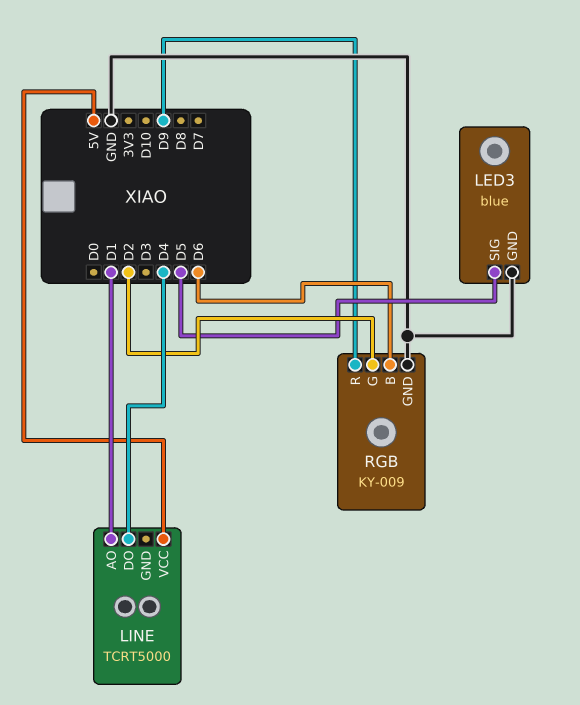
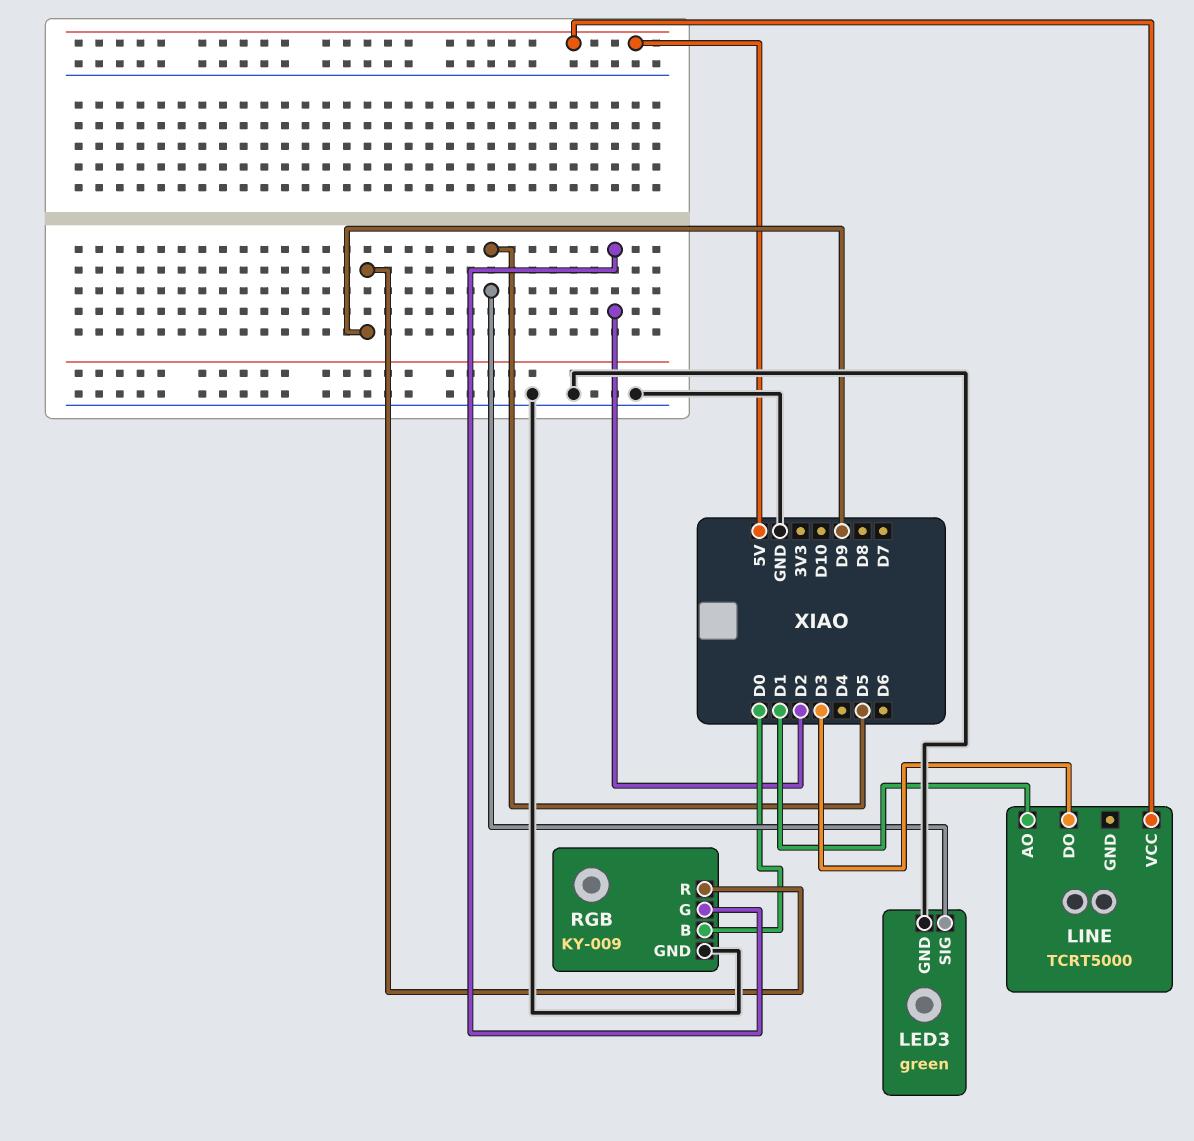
LED3: blue -> green
LINE pin DO: D4 -> D3
RGB pin B: D6 -> D0

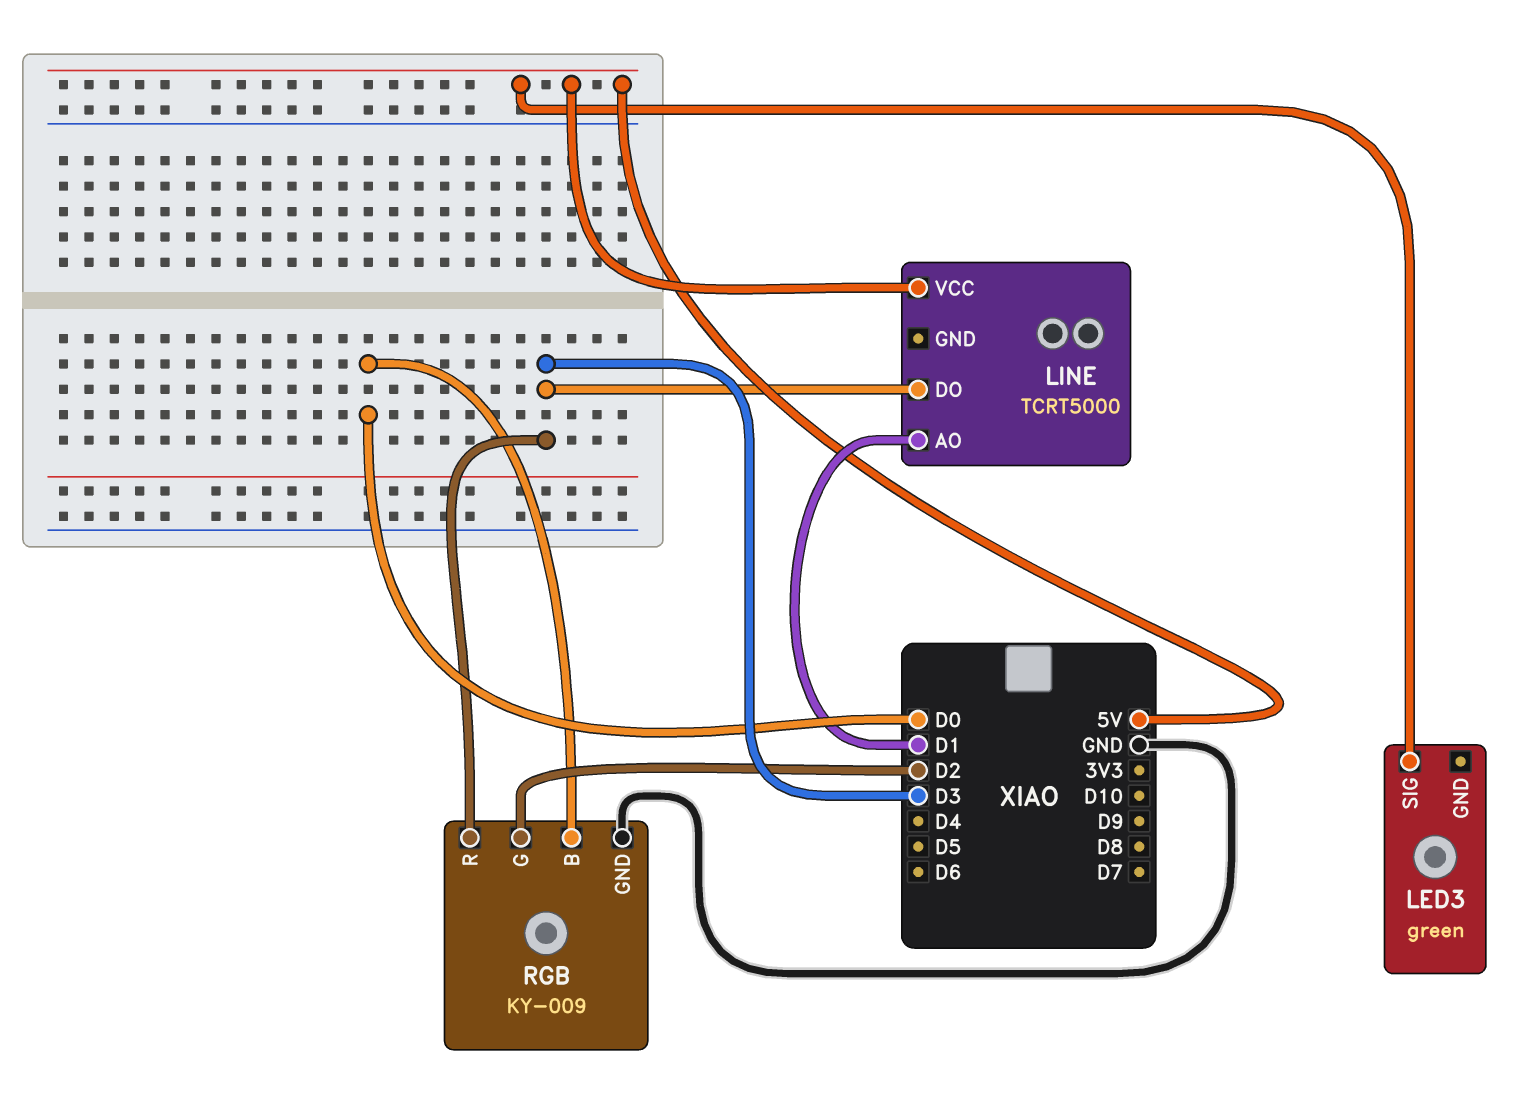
LED3 pin GND: GND -> none
LED3 pin SIG: D5 -> 5V
RGB pin R: D9 -> D3

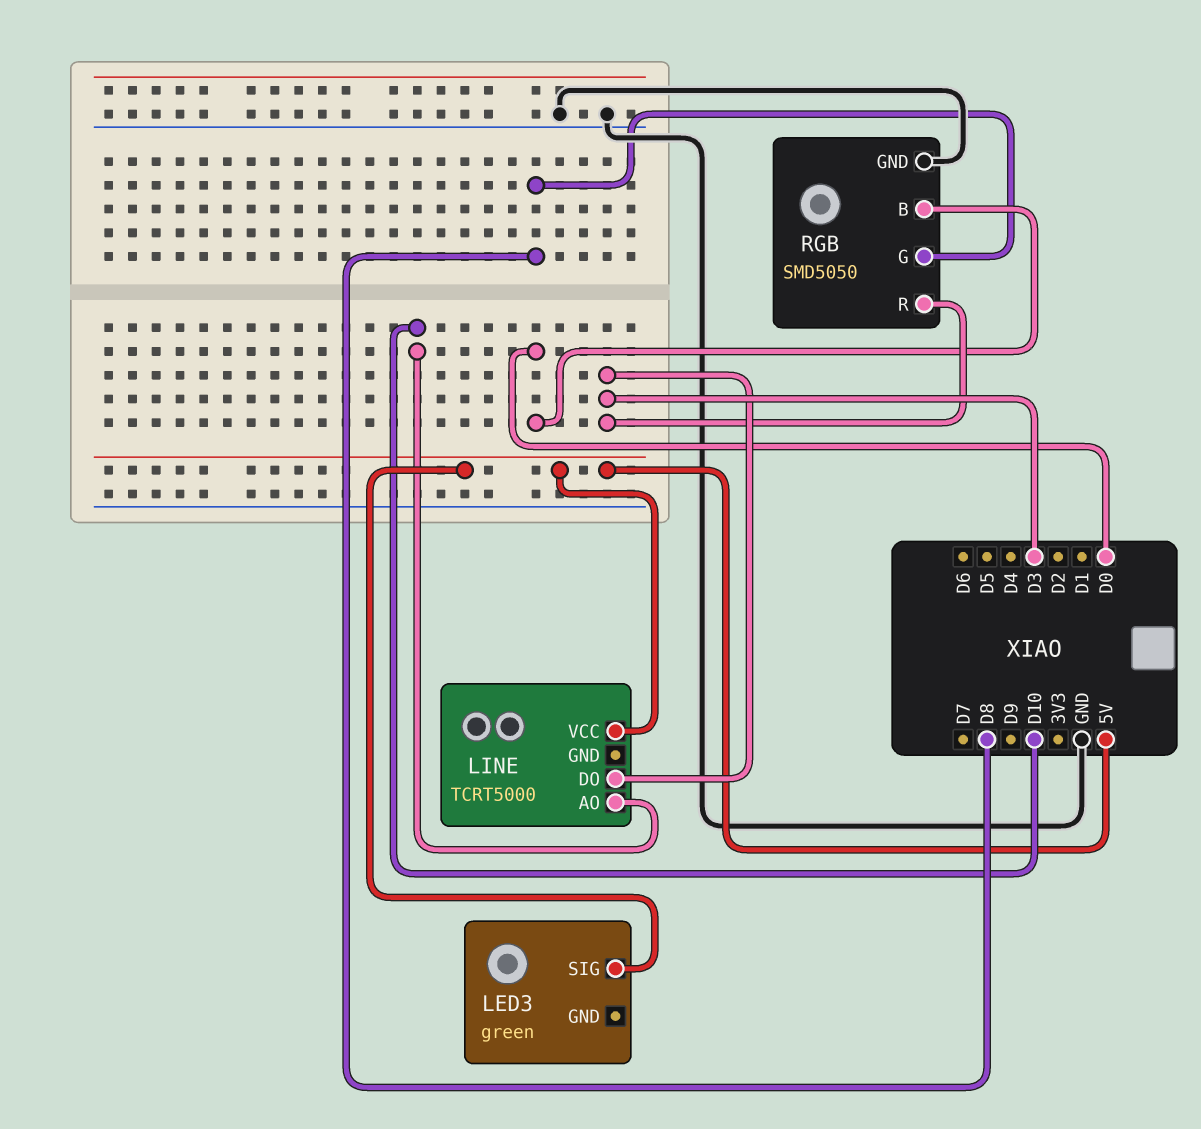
LINE pin AO: D1 -> D10
RGB: KY-009 -> SMD5050
RGB pin G: D2 -> D8

